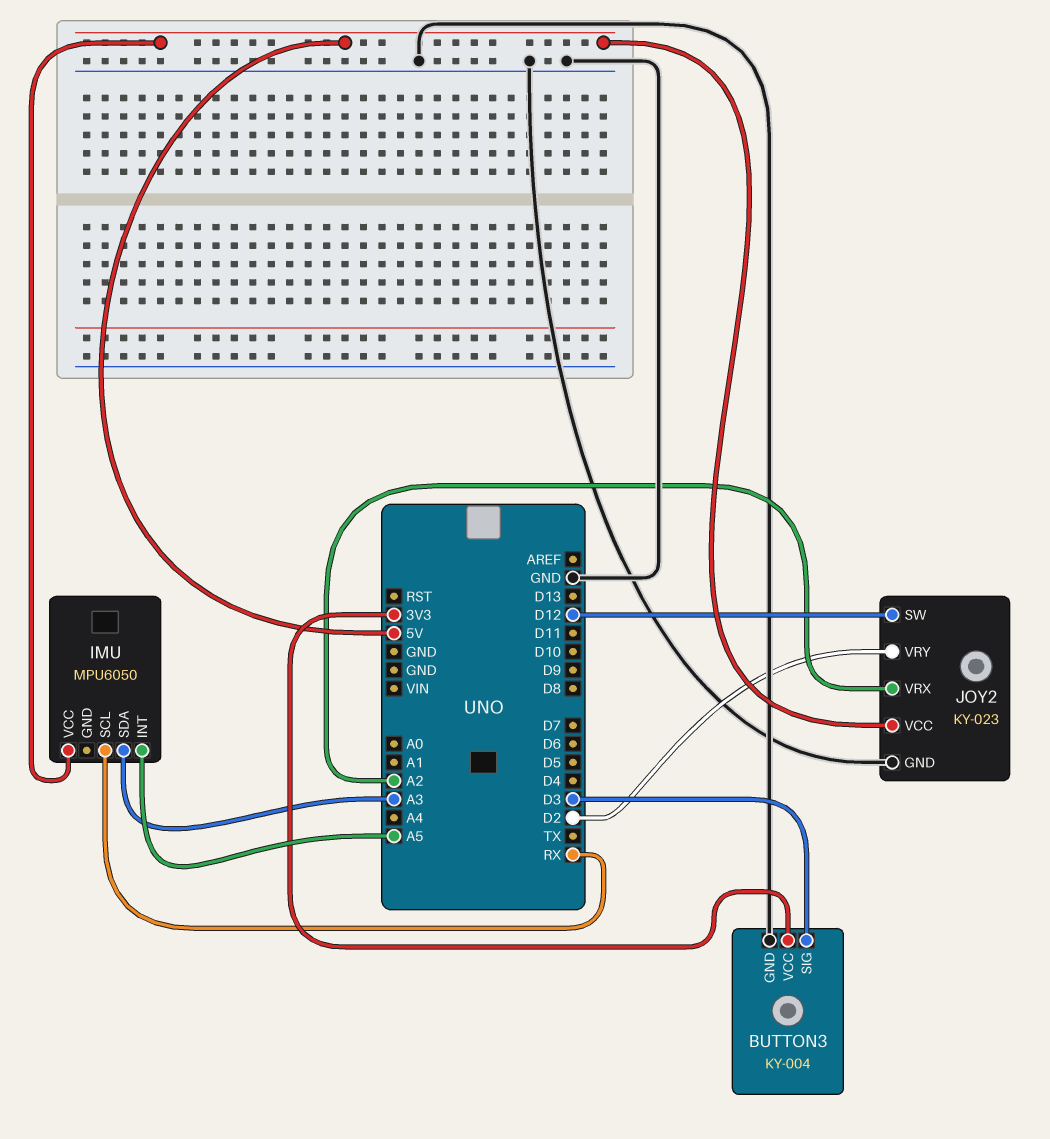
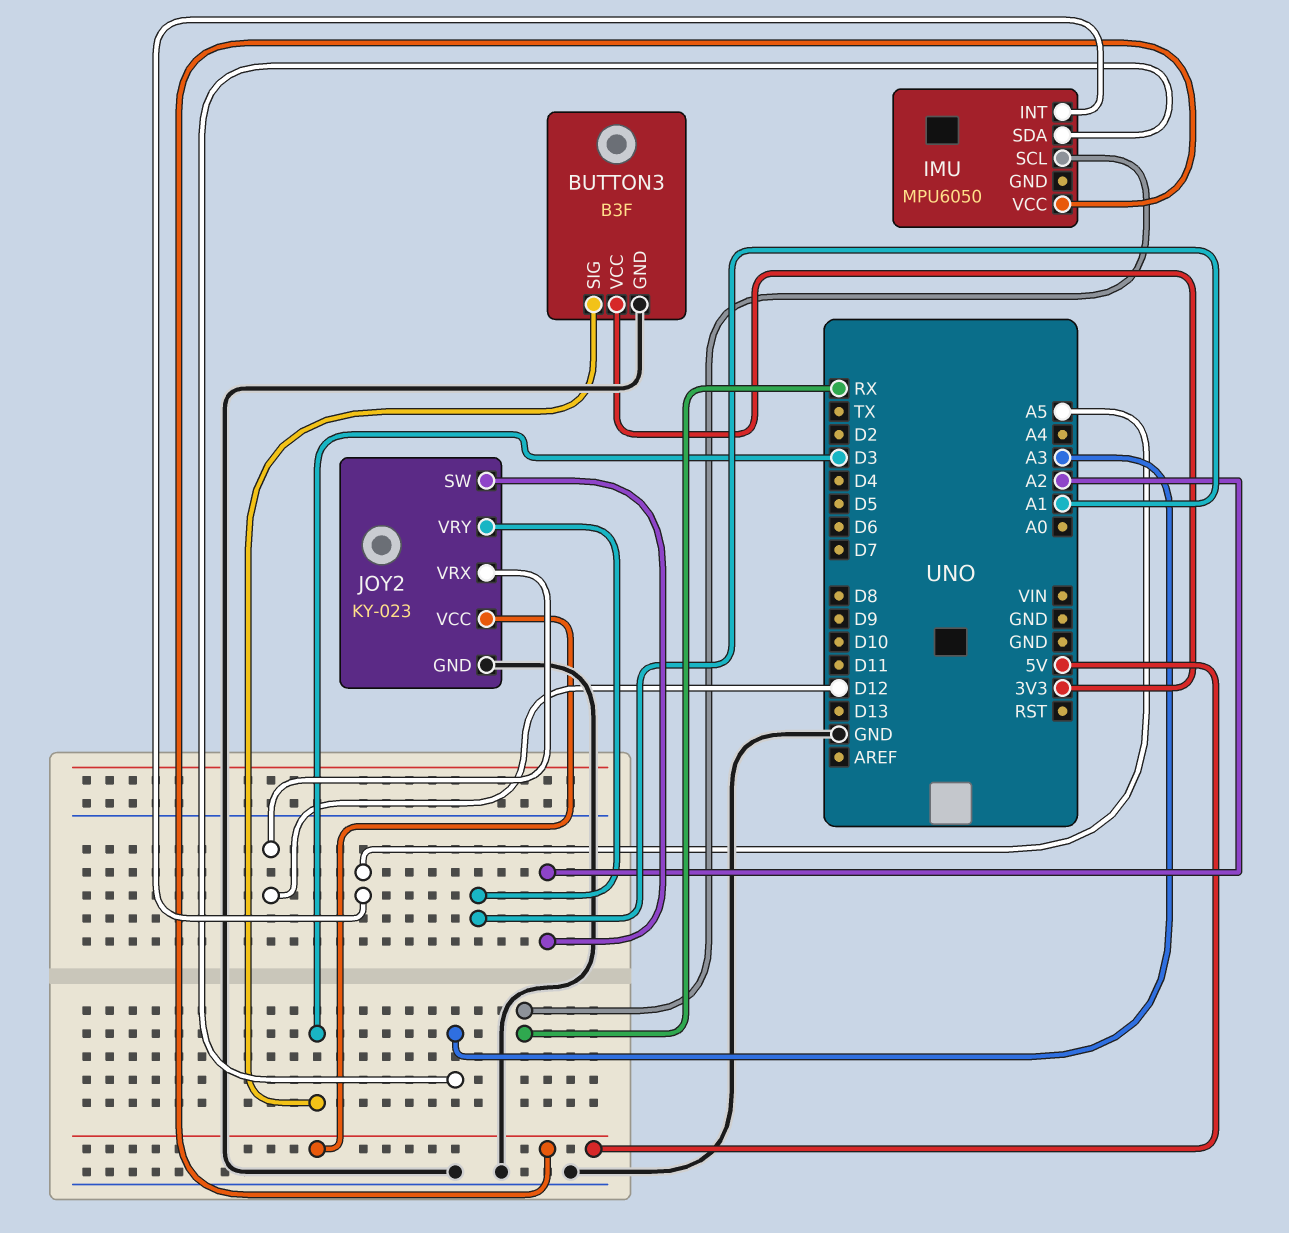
BUTTON3: KY-004 -> B3F
JOY2 pin SW: D12 -> A2
JOY2 pin VRX: A2 -> D12
JOY2 pin VRY: D2 -> A1

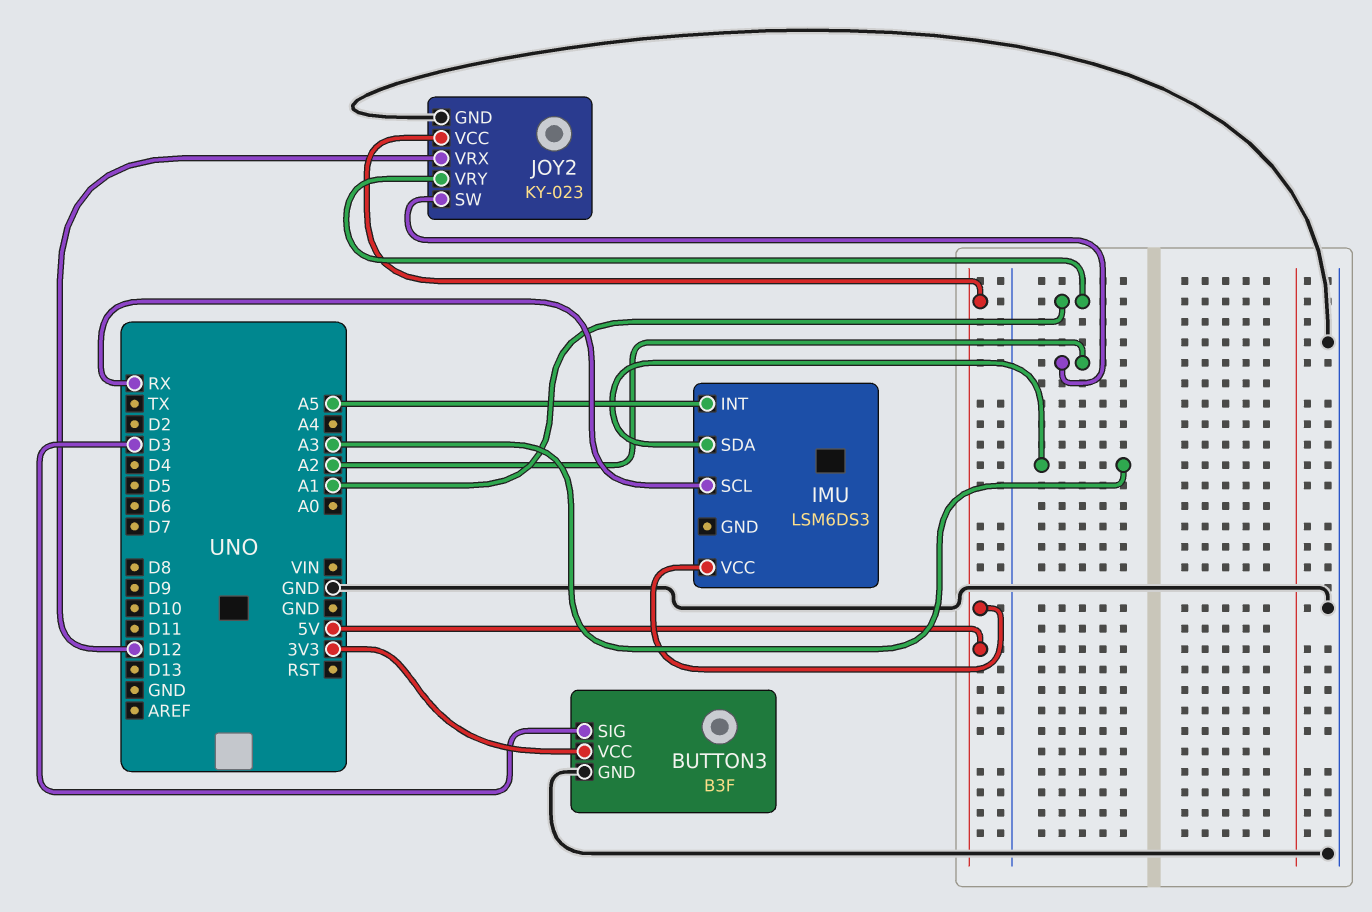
IMU: MPU6050 -> LSM6DS3

